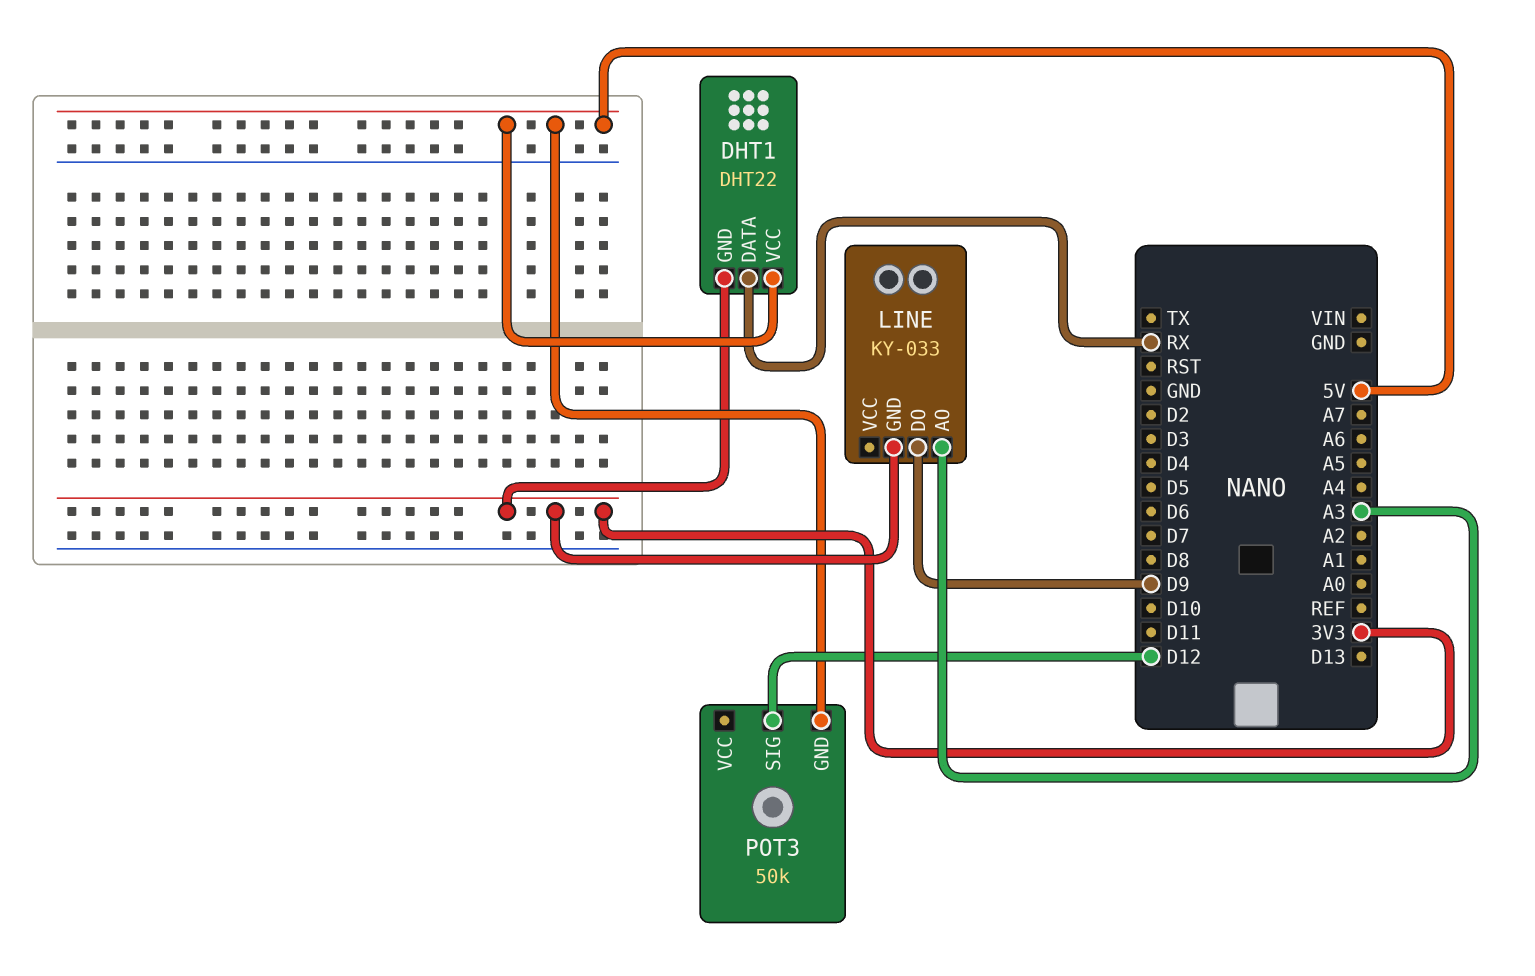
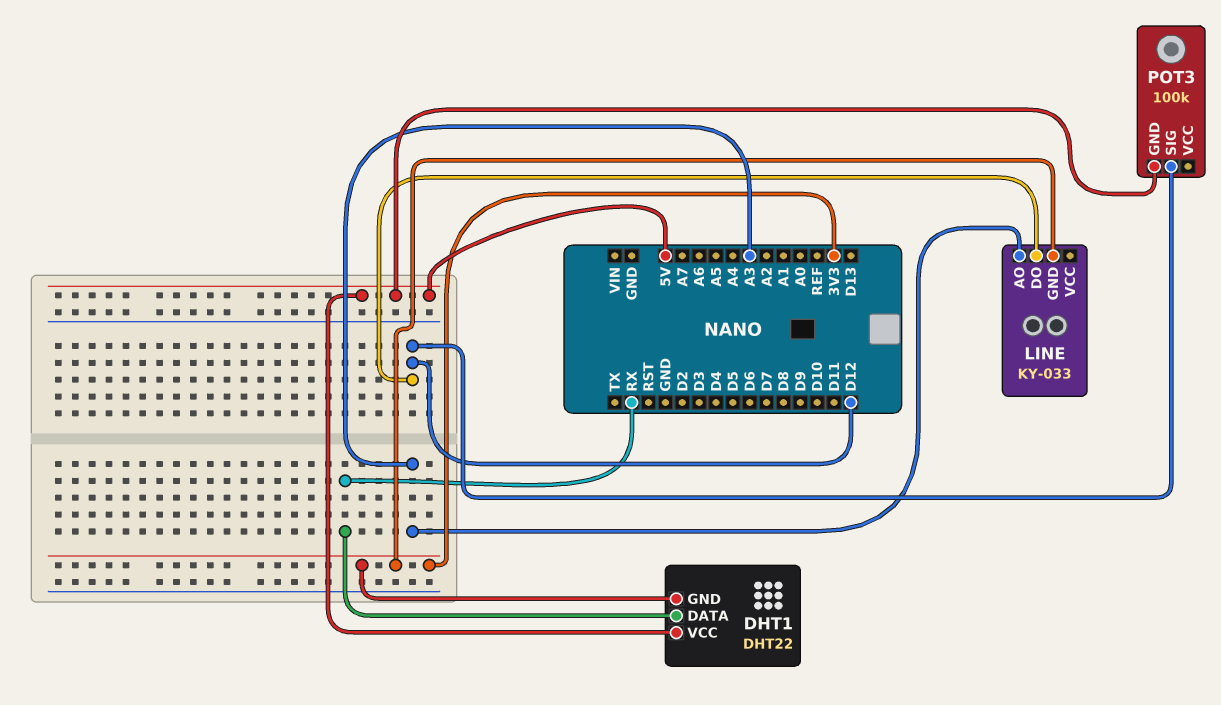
LINE pin DO: D9 -> D12
POT3: 50k -> 100k

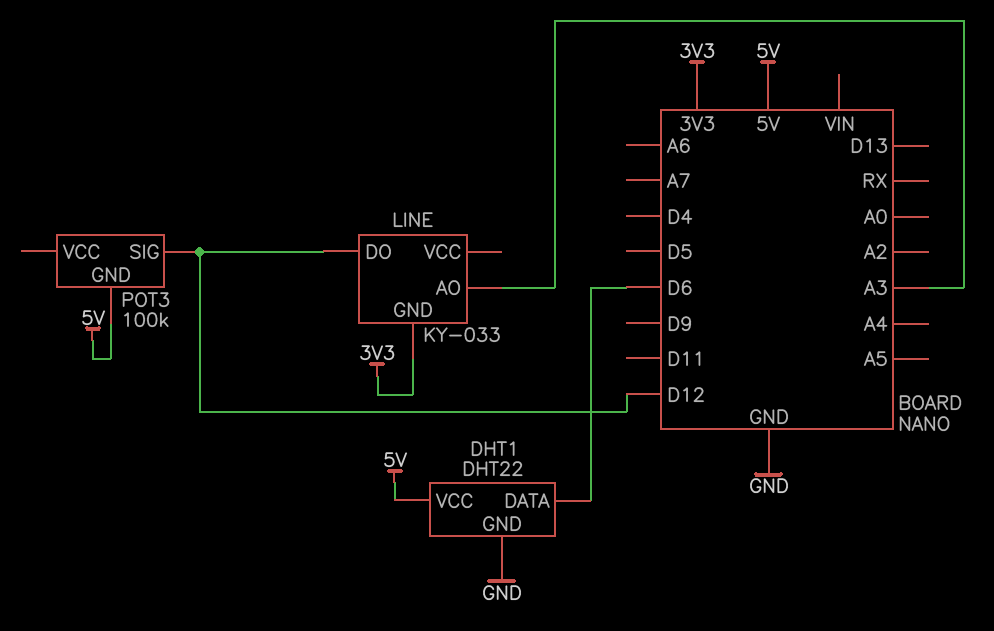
DHT1 pin DATA: RX -> D6
DHT1 pin GND: 3V3 -> GND

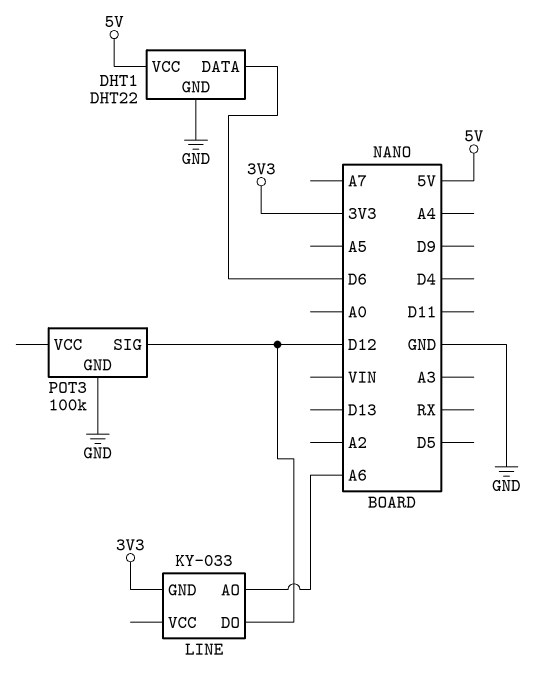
LINE pin AO: A3 -> A6
POT3 pin GND: 5V -> GND

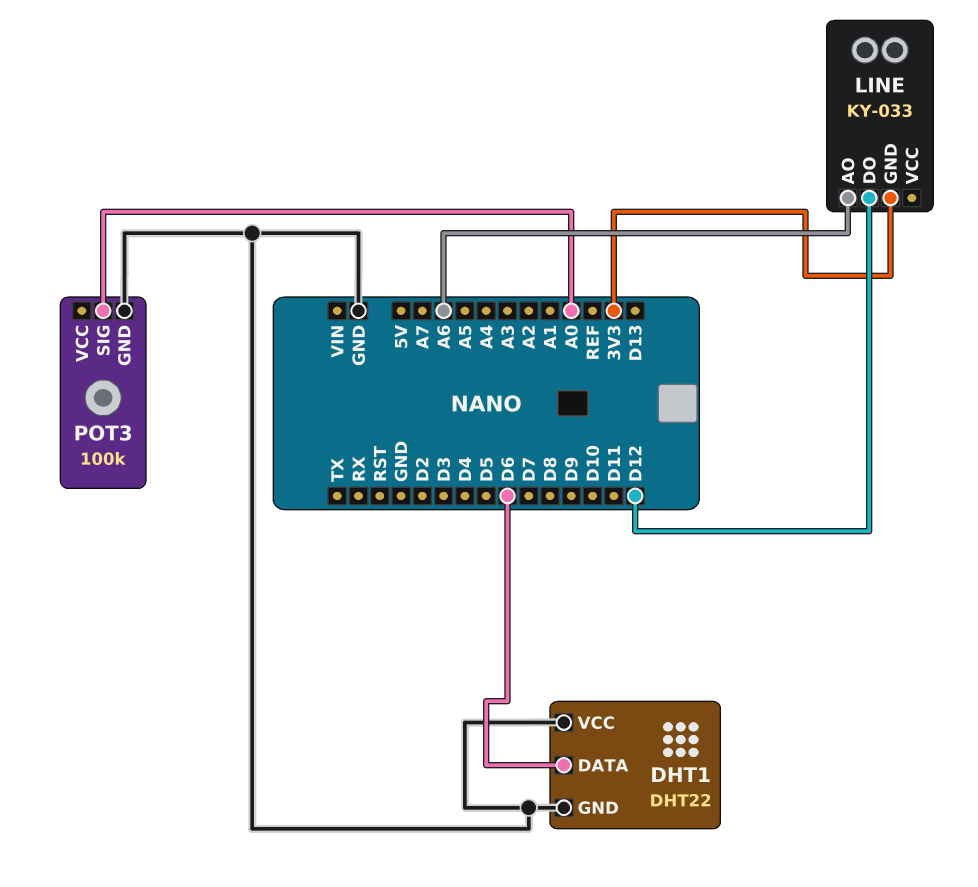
DHT1 pin VCC: 5V -> GND
POT3 pin SIG: D12 -> A0

